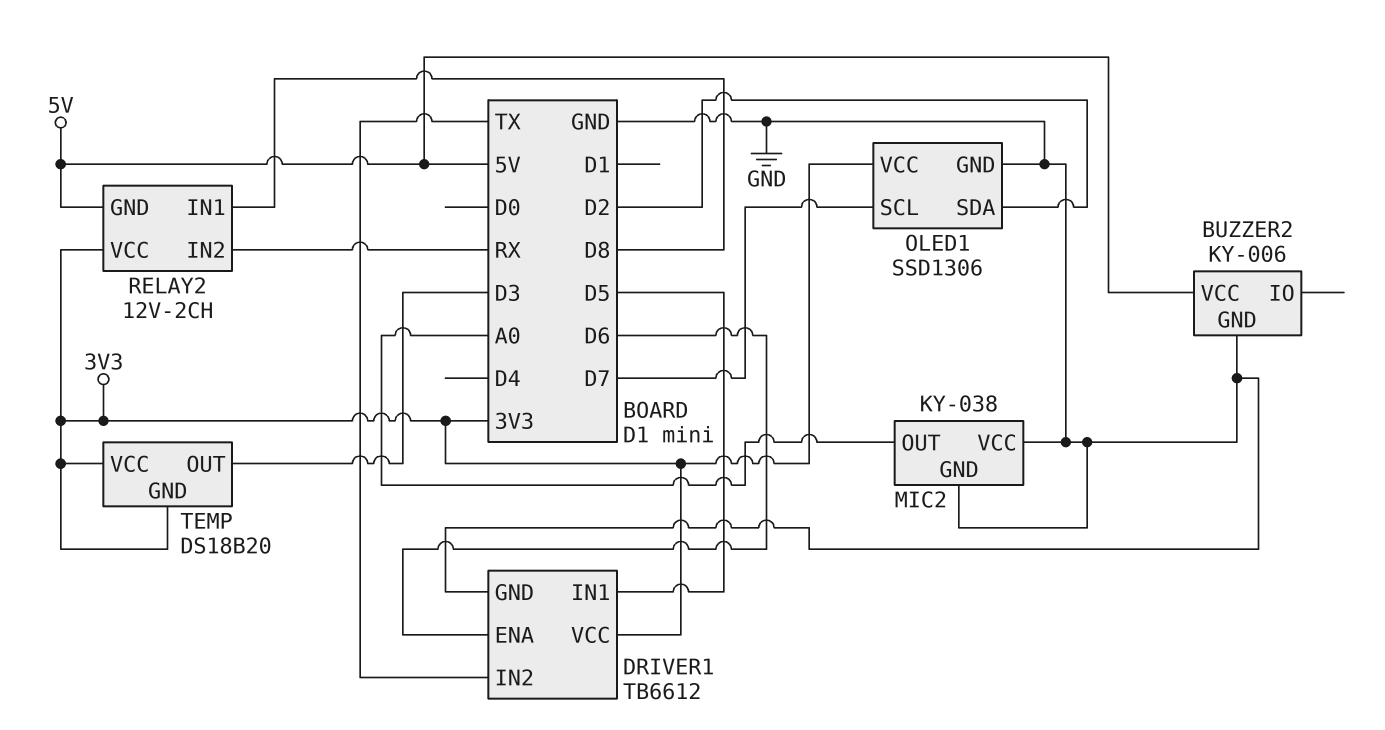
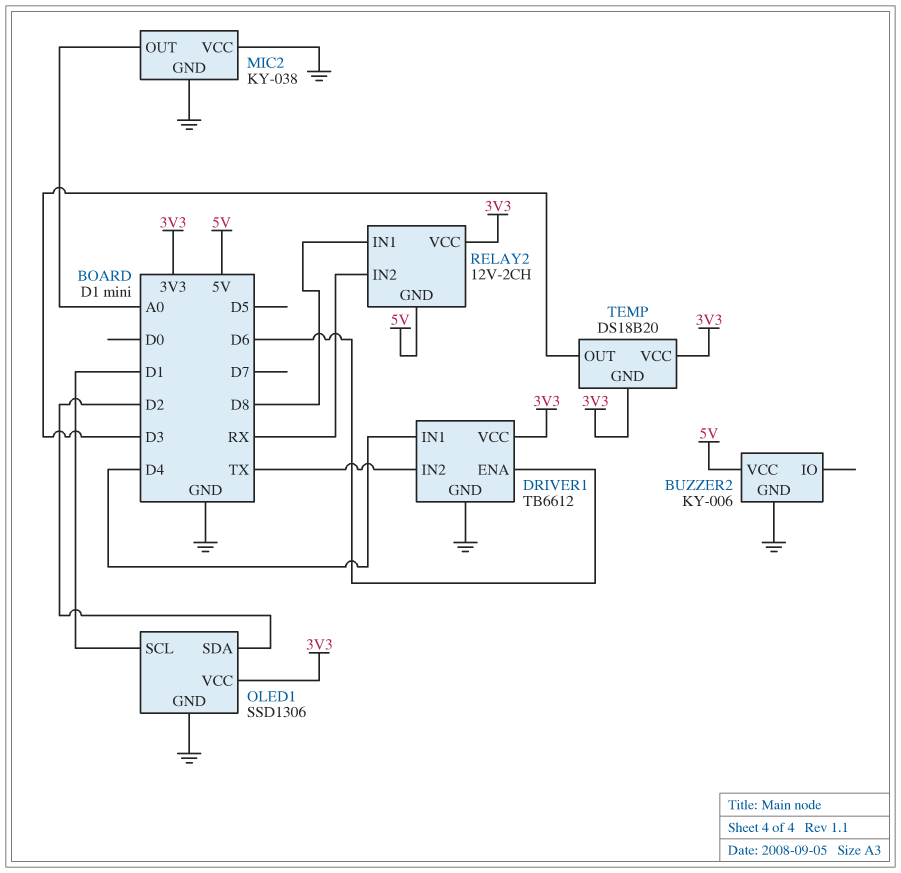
DRIVER1 pin IN1: D5 -> D4
OLED1 pin SCL: D7 -> D1

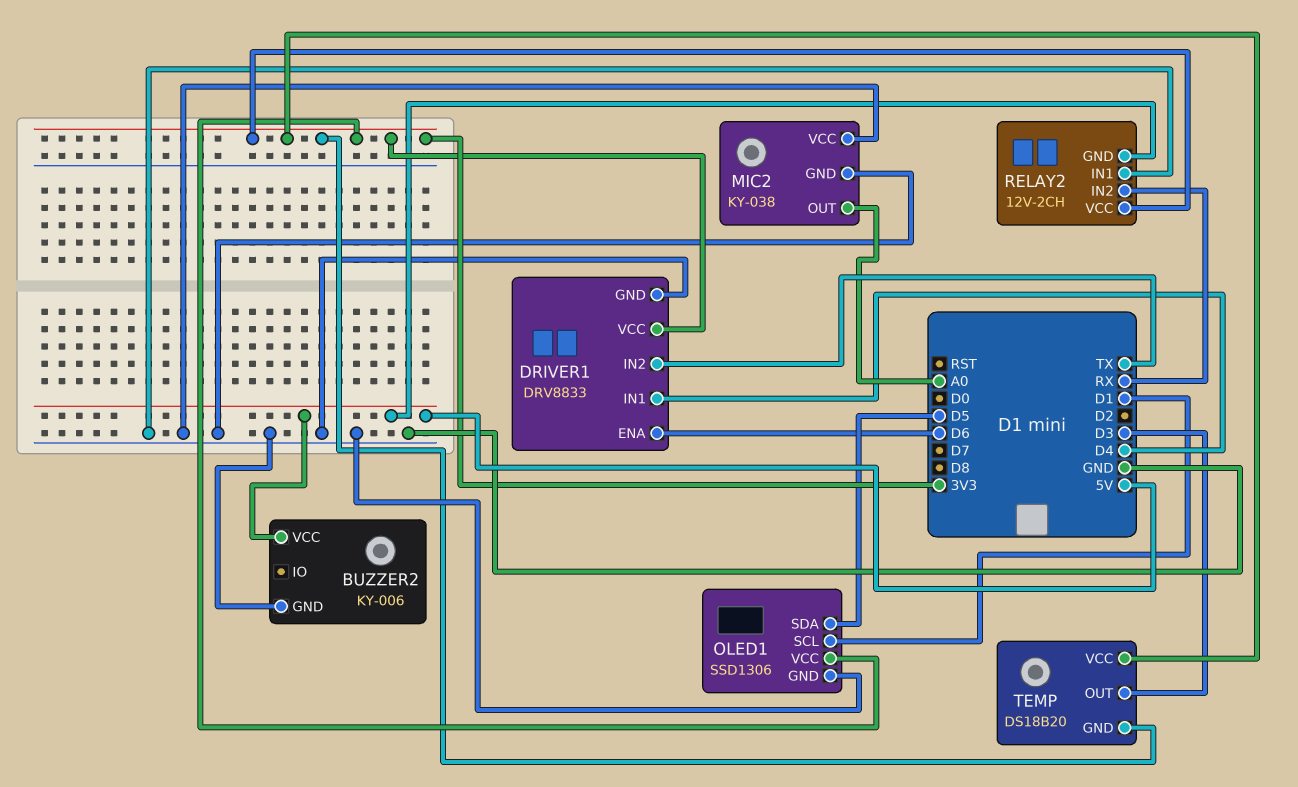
DRIVER1: TB6612 -> DRV8833
OLED1 pin SDA: D2 -> D5
RELAY2 pin IN1: D8 -> GND

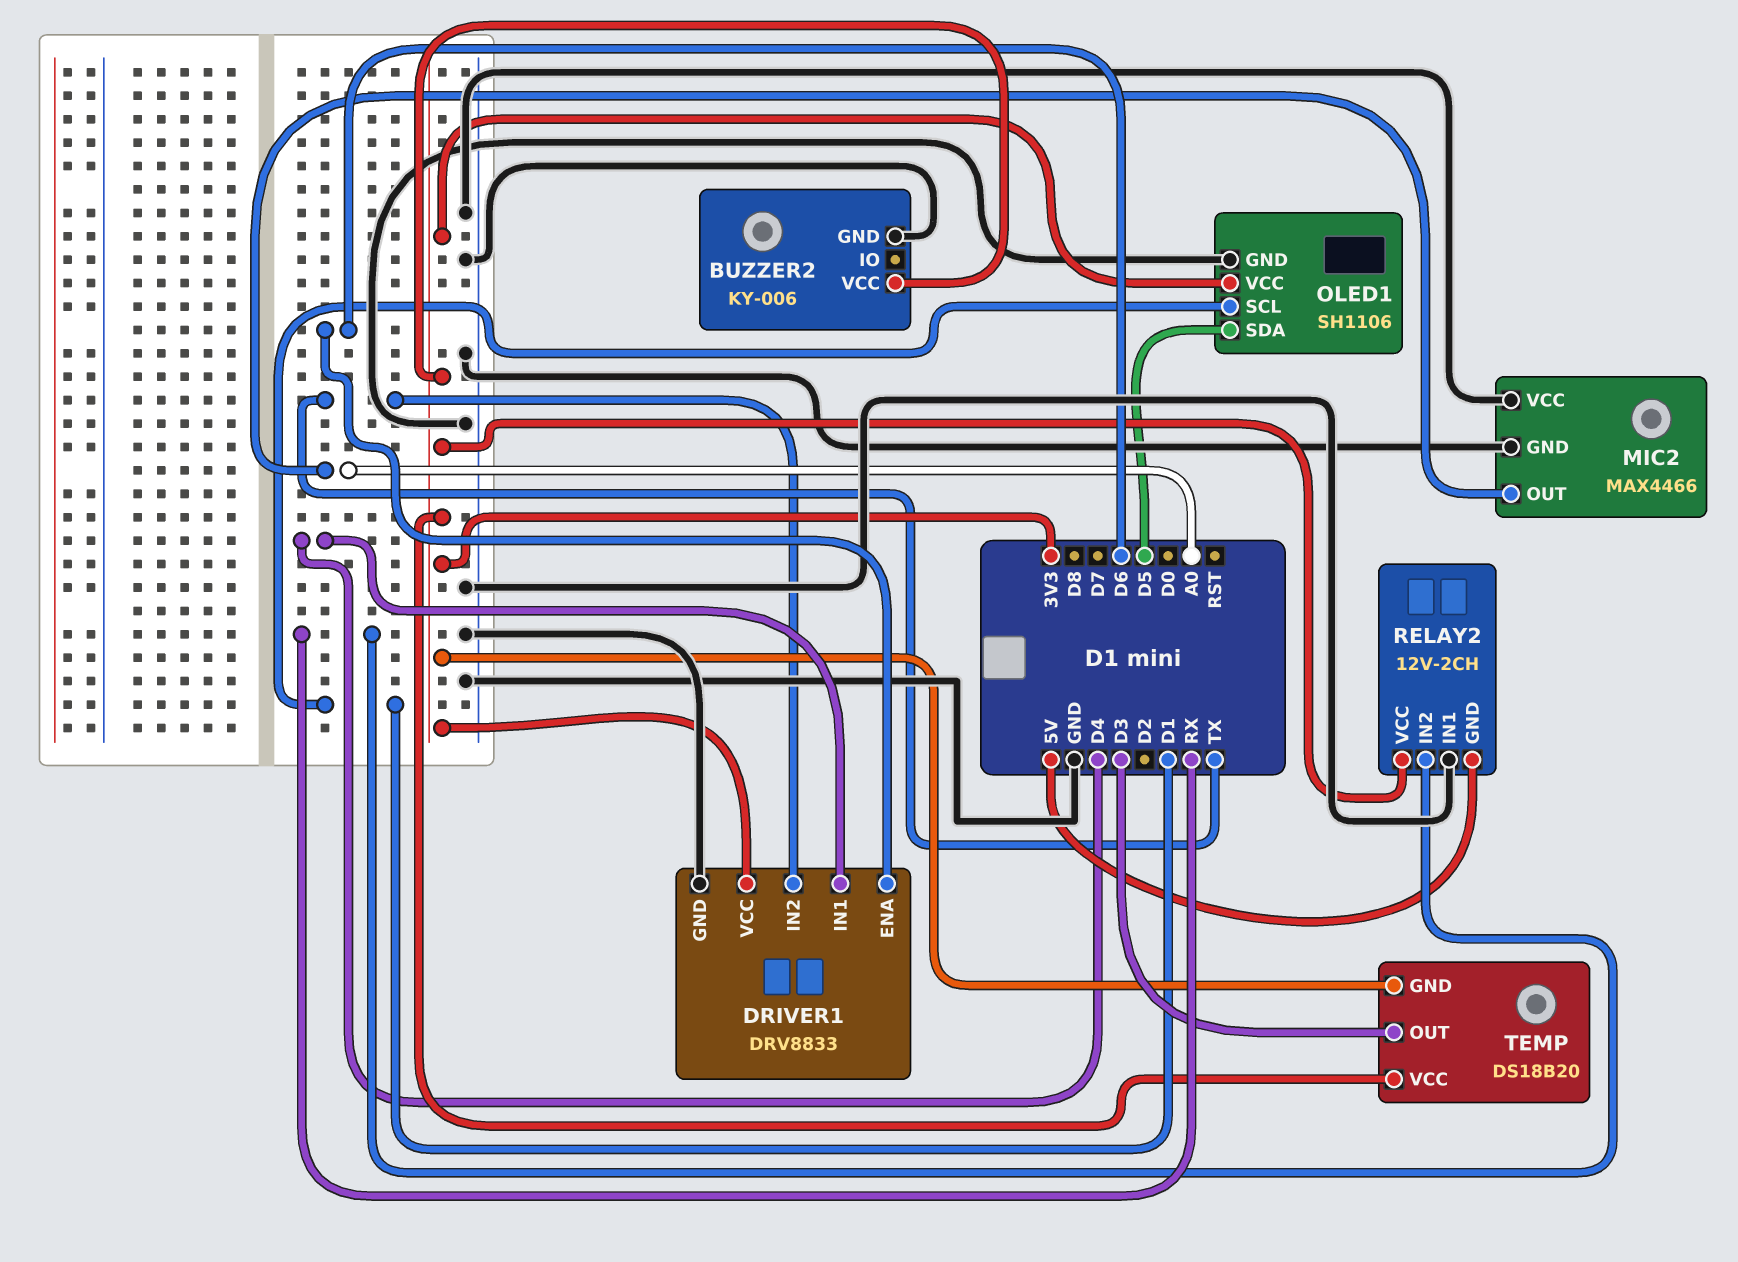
BUZZER2 pin VCC: 5V -> 3V3
MIC2: KY-038 -> MAX4466
OLED1: SSD1306 -> SH1106

